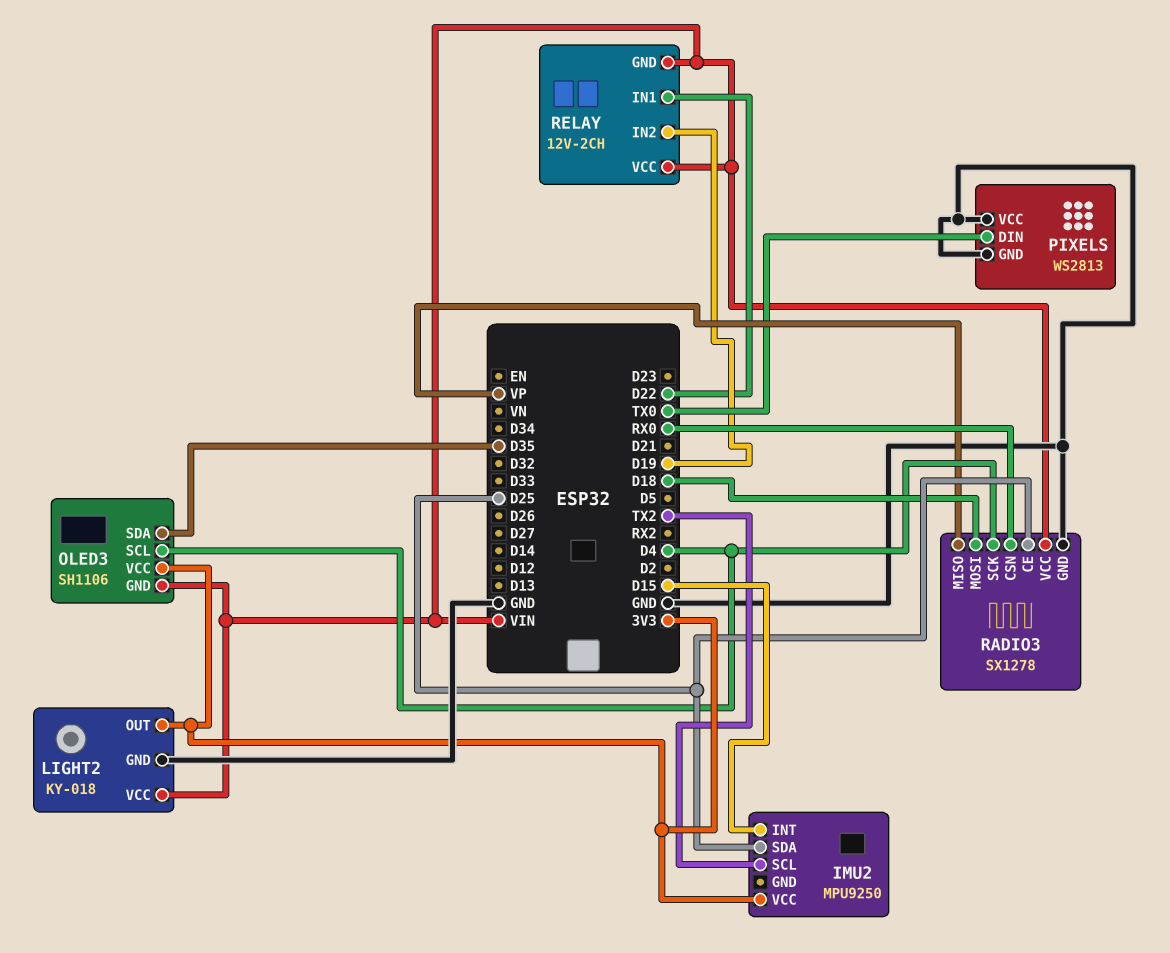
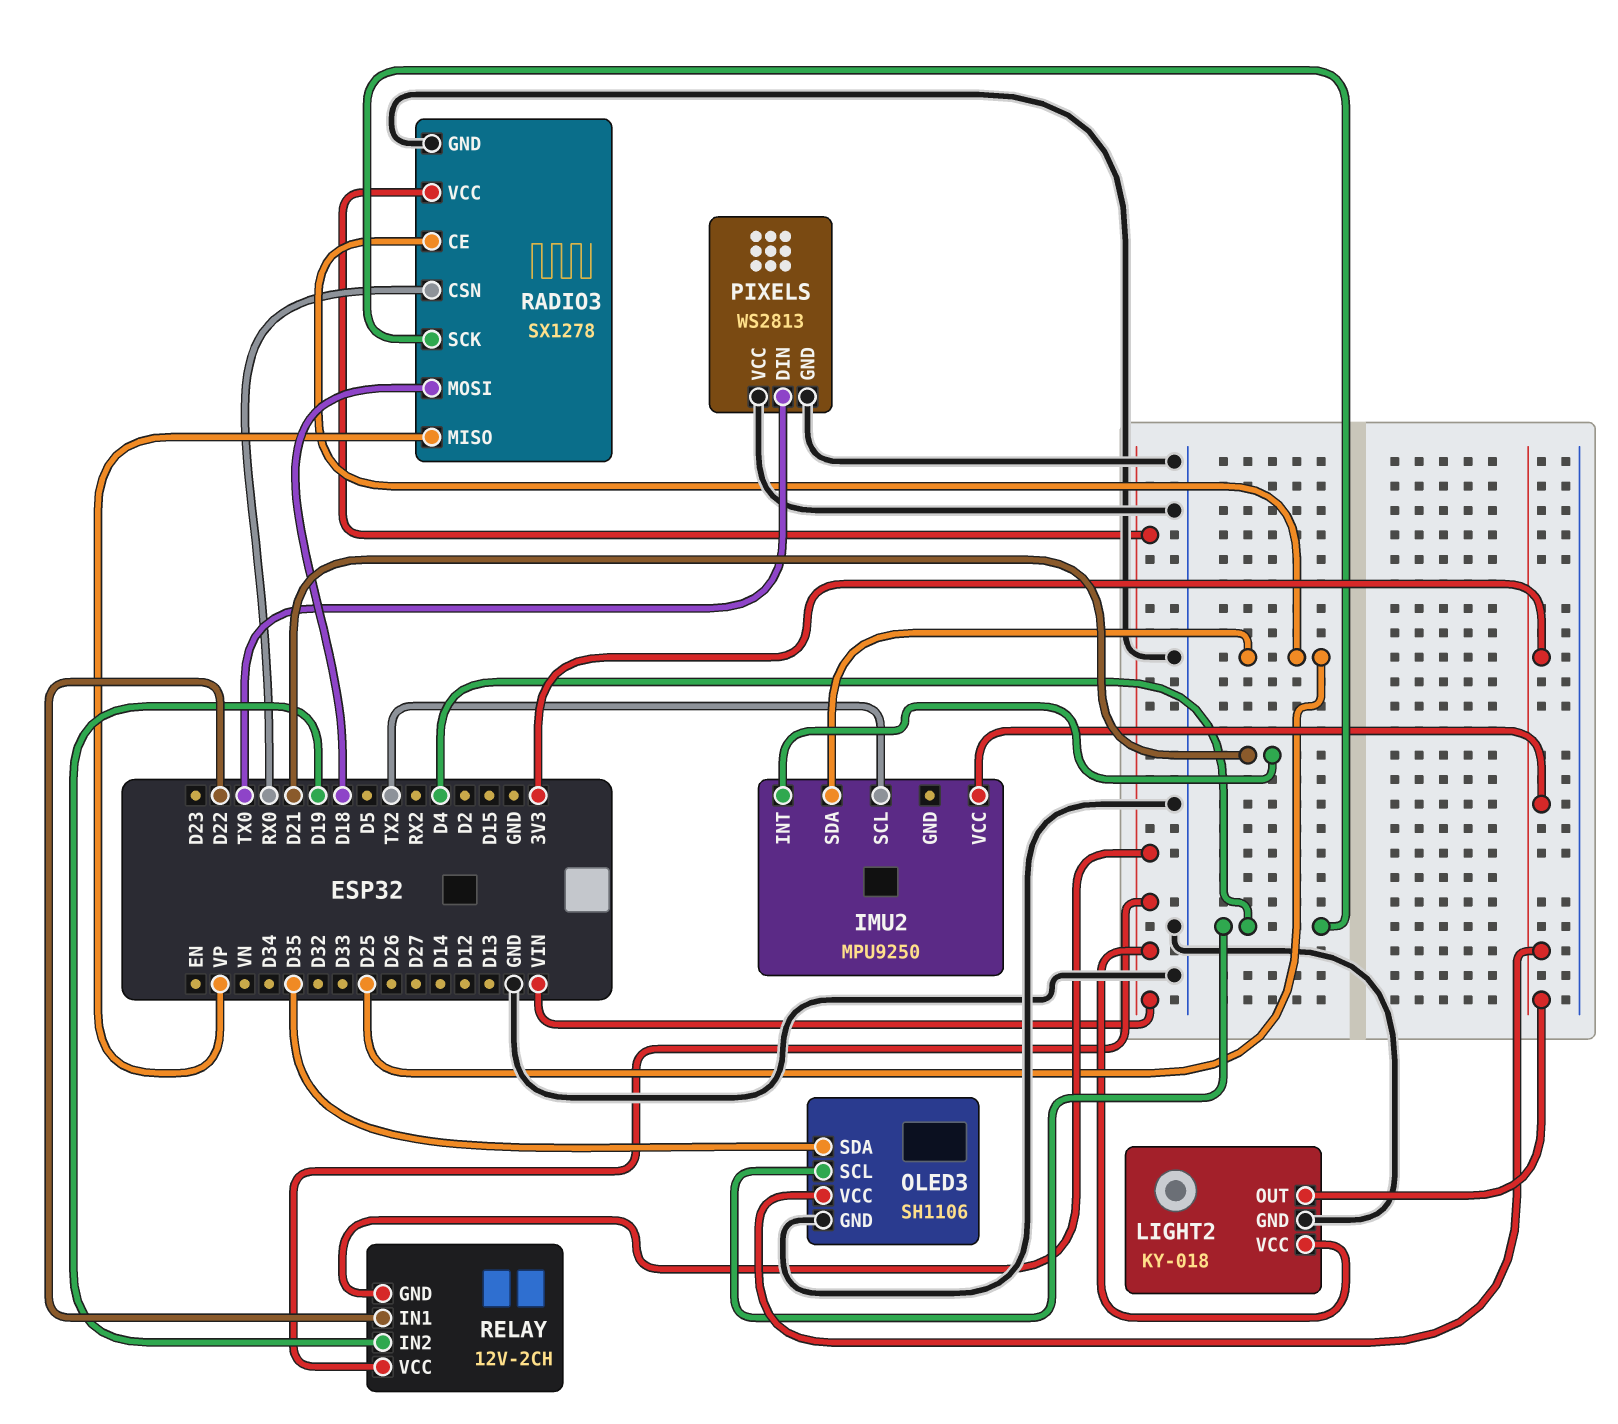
IMU2 pin INT: D15 -> D21
OLED3 pin GND: VIN -> GND

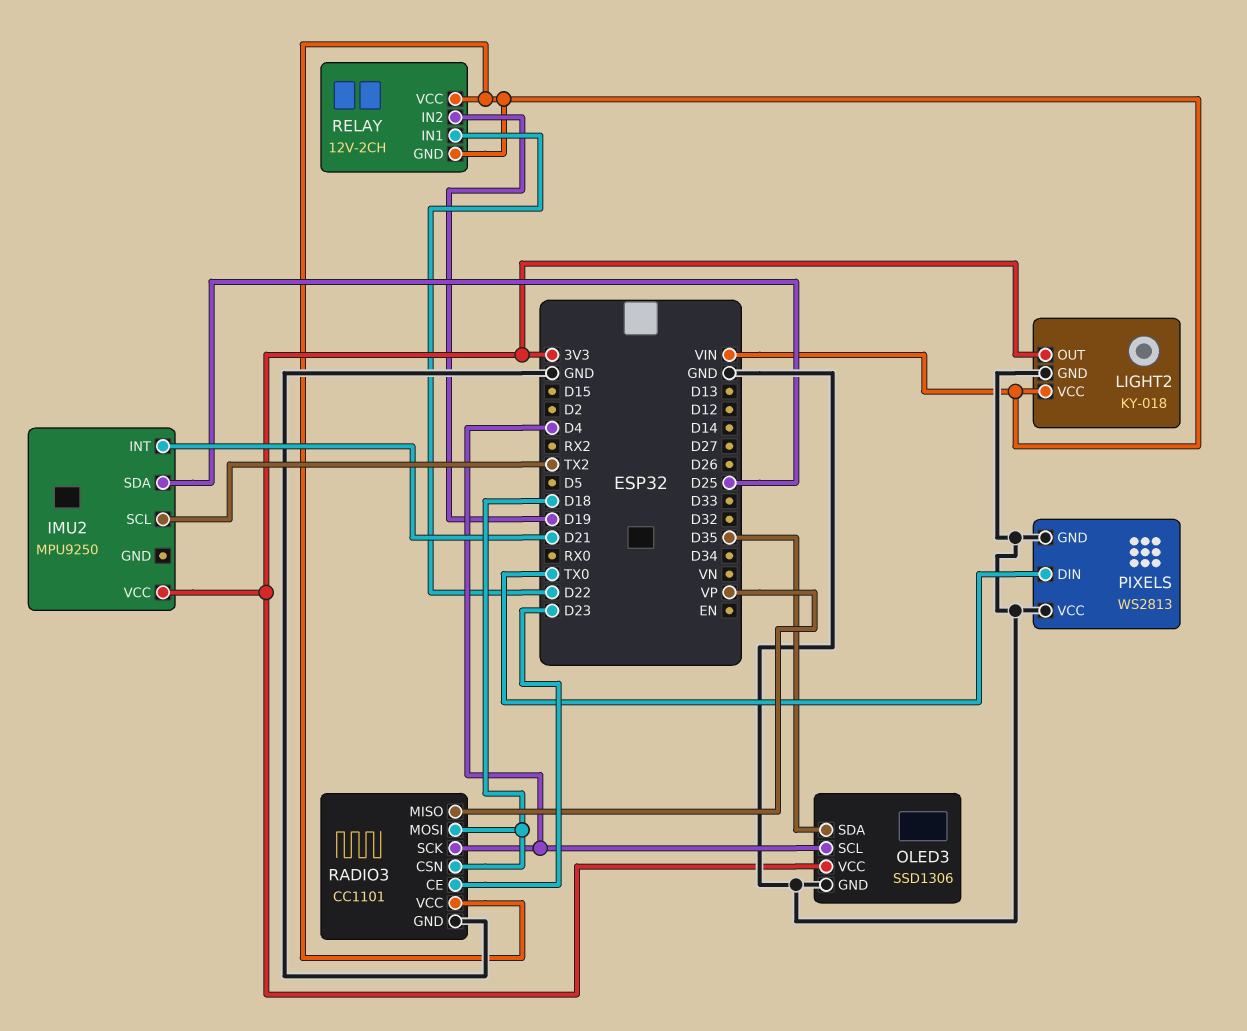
OLED3: SH1106 -> SSD1306
RADIO3: SX1278 -> CC1101
RADIO3 pin CE: D25 -> D23
RADIO3 pin CSN: RX0 -> D18

